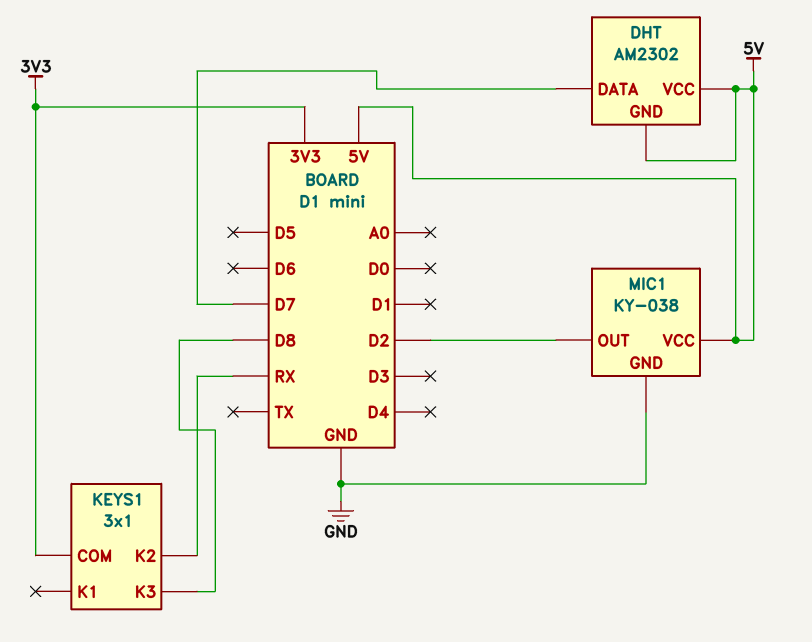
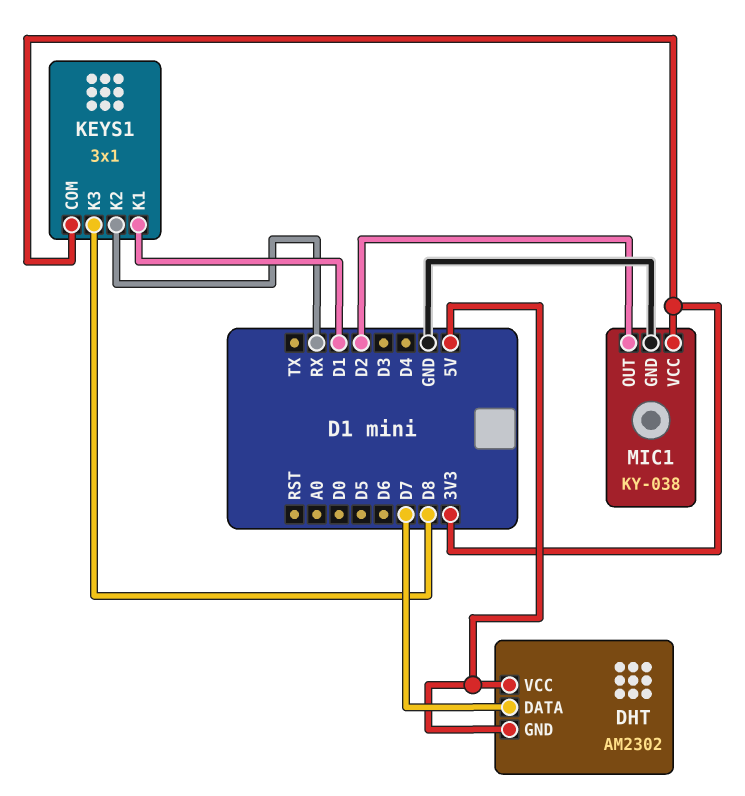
KEYS1 pin K1: none -> D1
MIC1 pin VCC: 5V -> 3V3

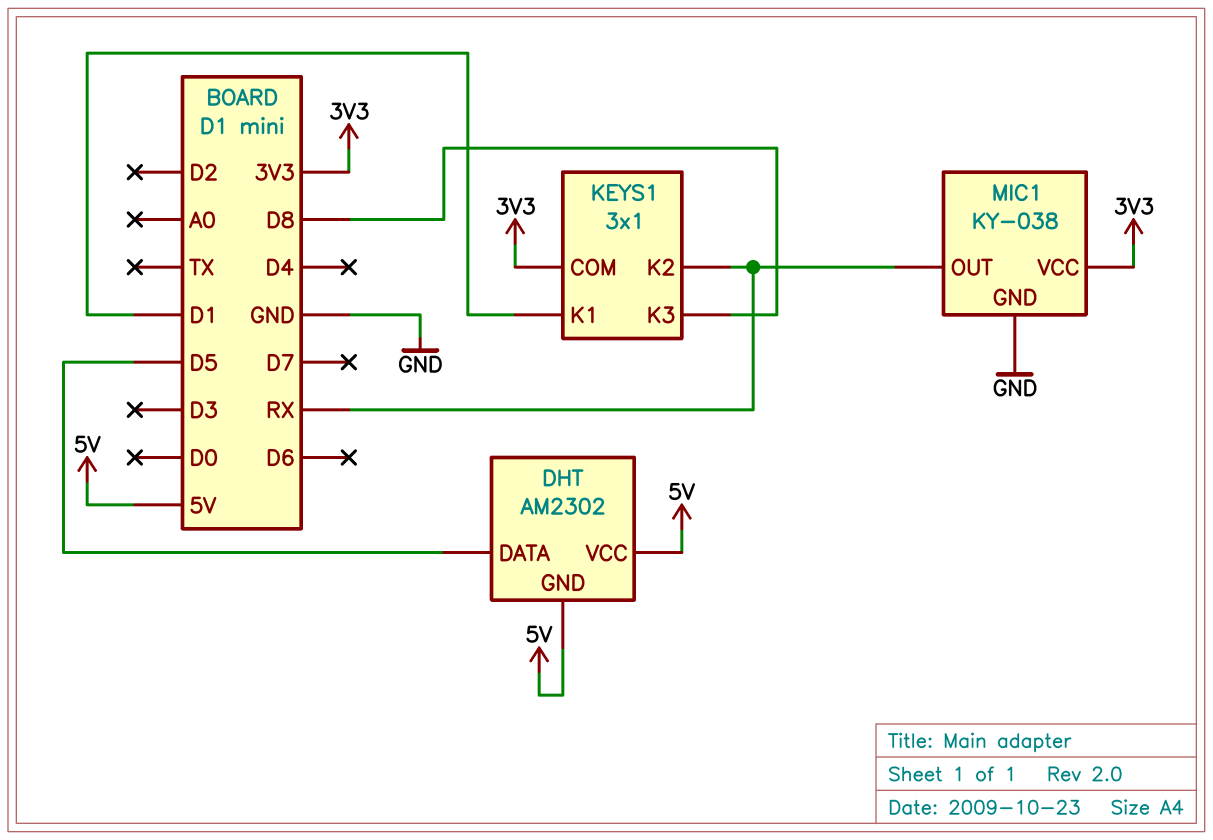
DHT pin DATA: D7 -> D5
MIC1 pin OUT: D2 -> RX

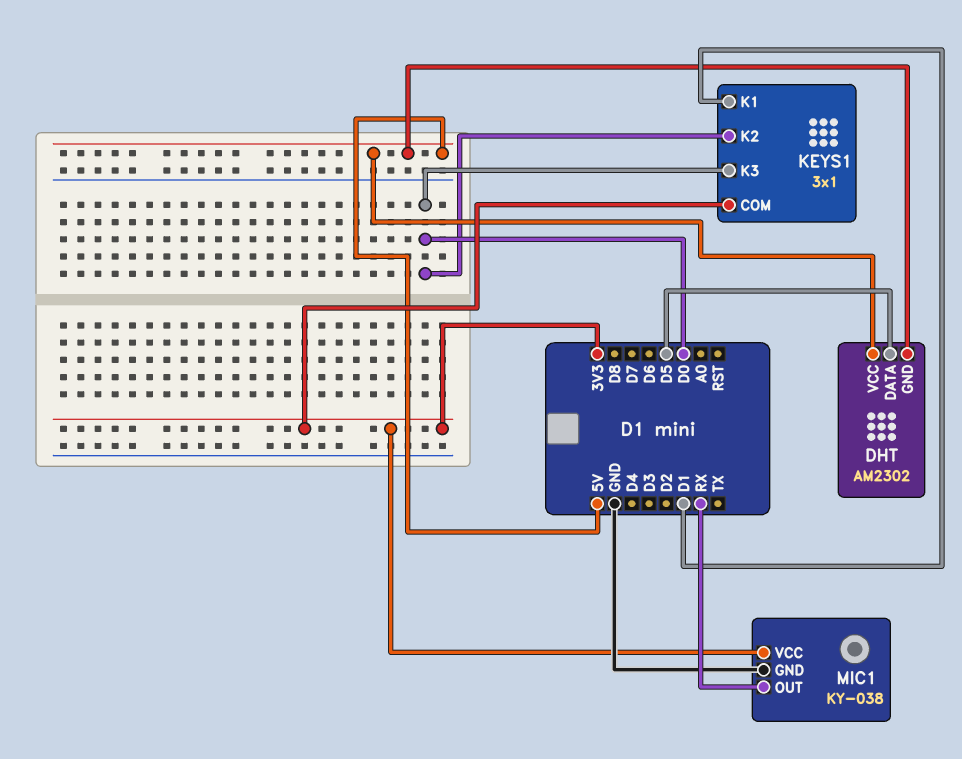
KEYS1 pin K2: RX -> D0
KEYS1 pin K3: D8 -> D0

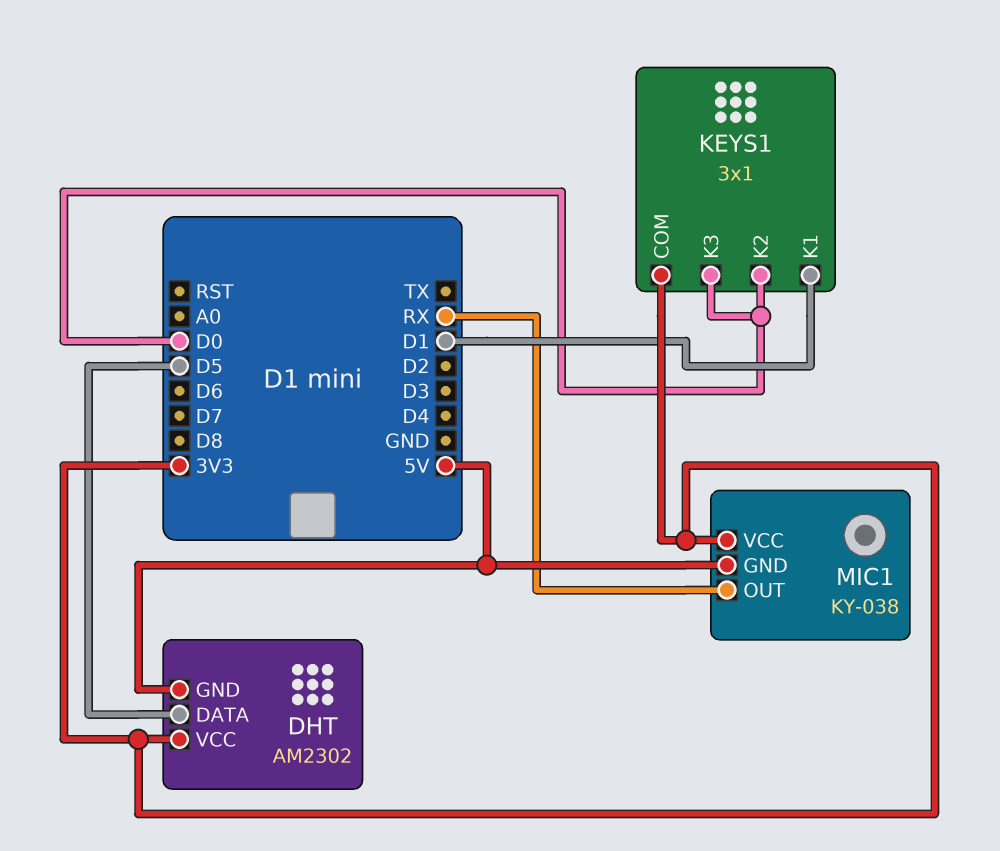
DHT pin VCC: 5V -> 3V3
MIC1 pin GND: GND -> 5V

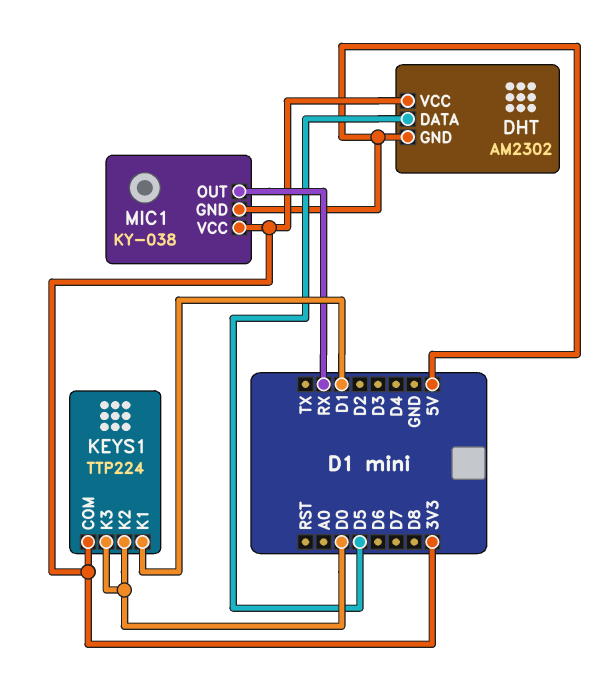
KEYS1: 3x1 -> TTP224

